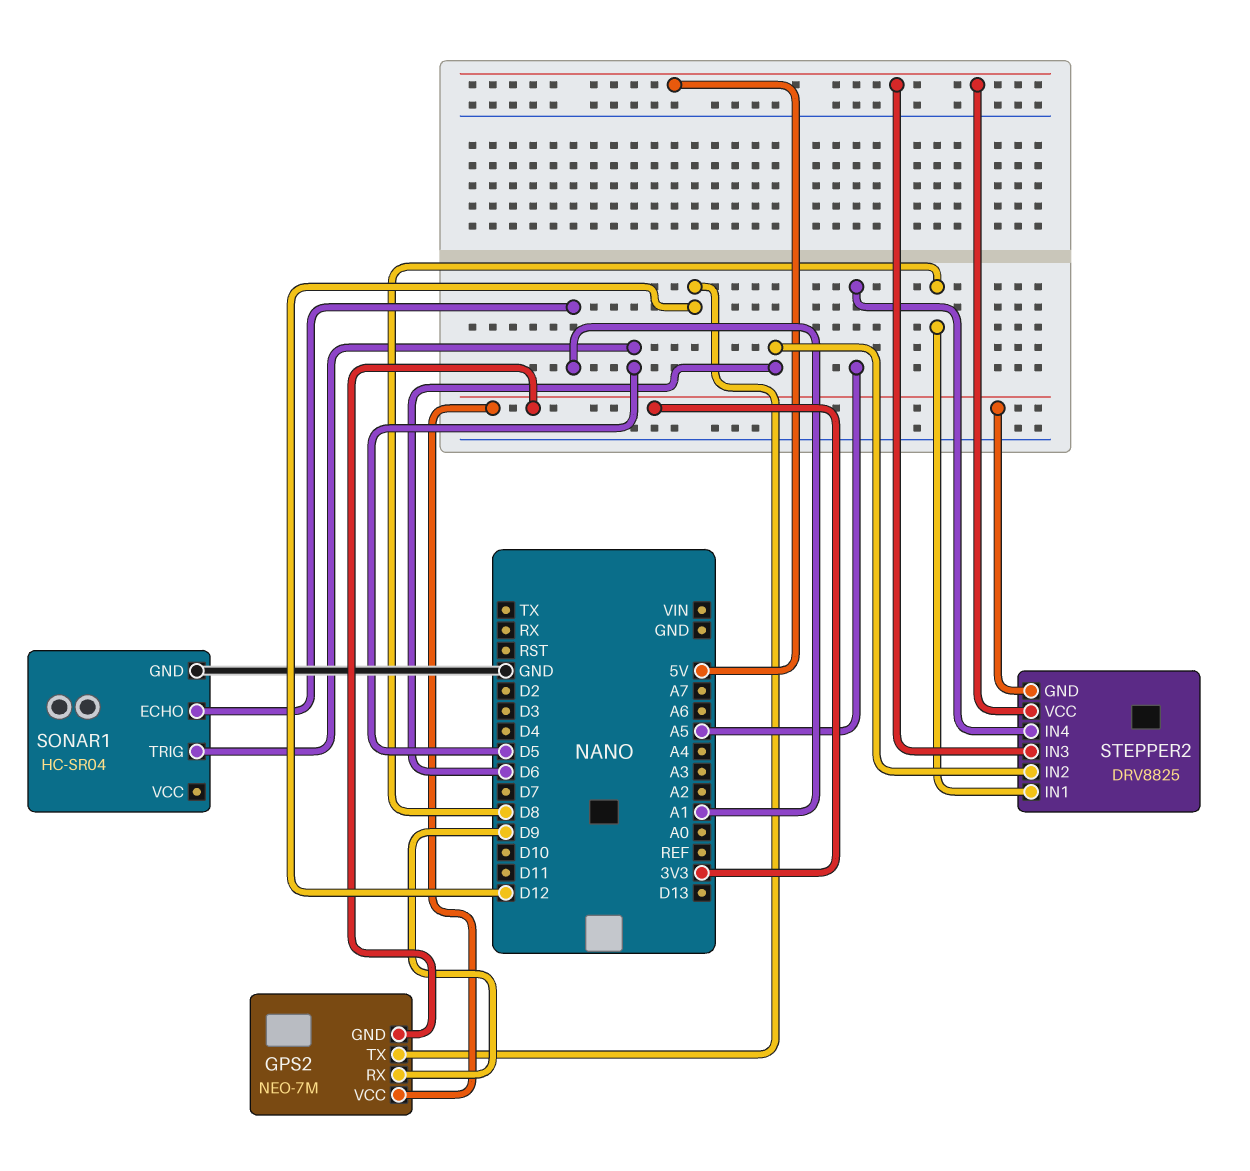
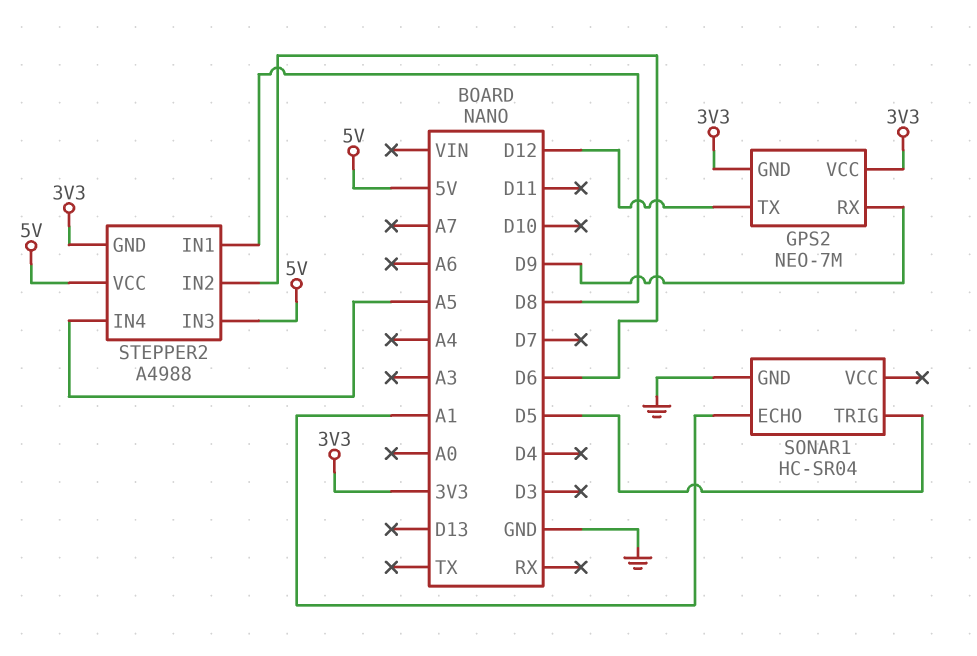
STEPPER2: DRV8825 -> A4988

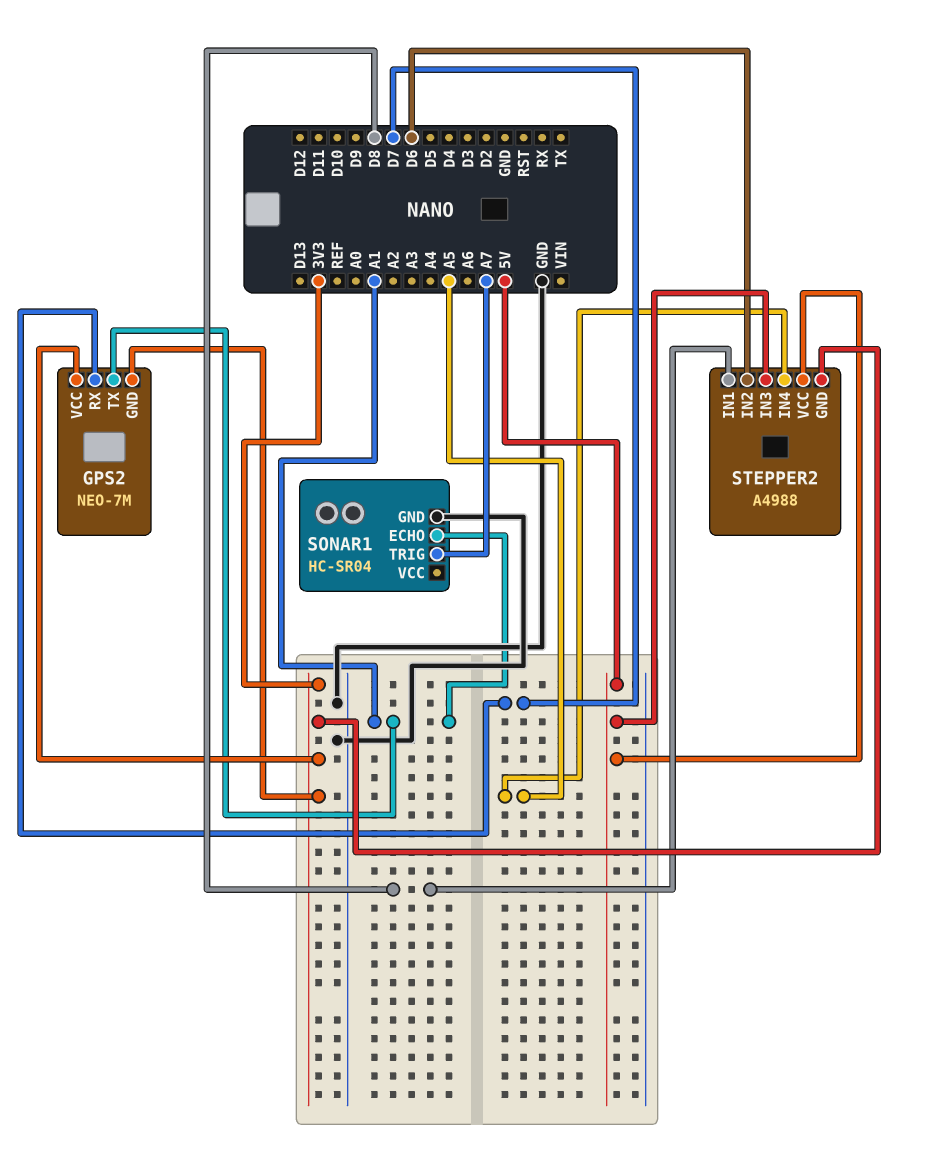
GPS2 pin RX: D9 -> D7
GPS2 pin TX: D12 -> A1
SONAR1 pin TRIG: D5 -> A7

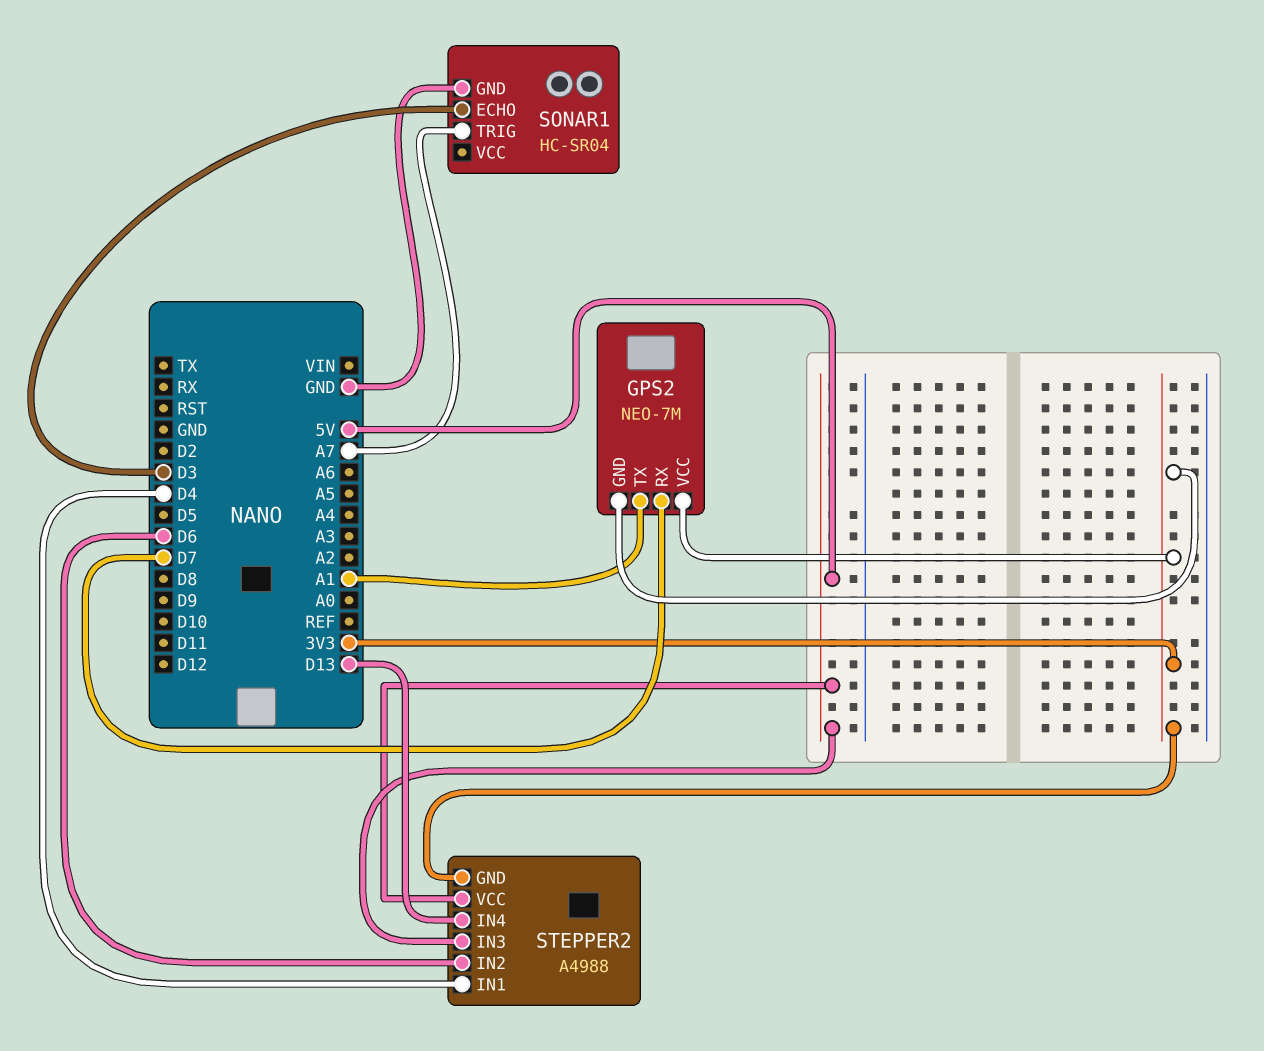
SONAR1 pin ECHO: A1 -> D3
STEPPER2 pin IN1: D8 -> D4
STEPPER2 pin IN4: A5 -> D13

